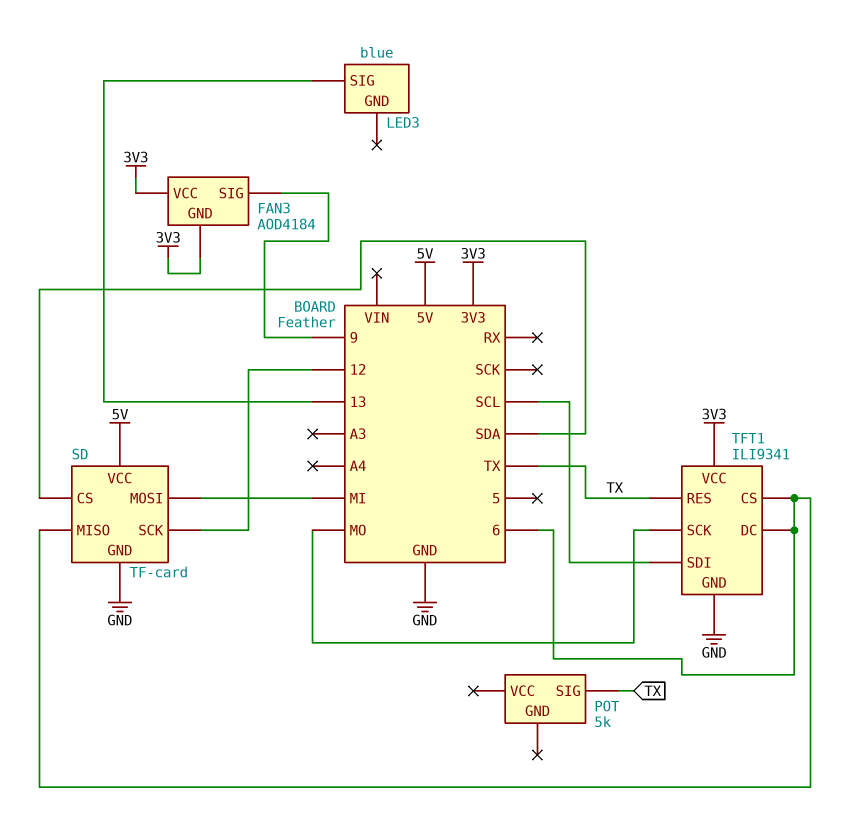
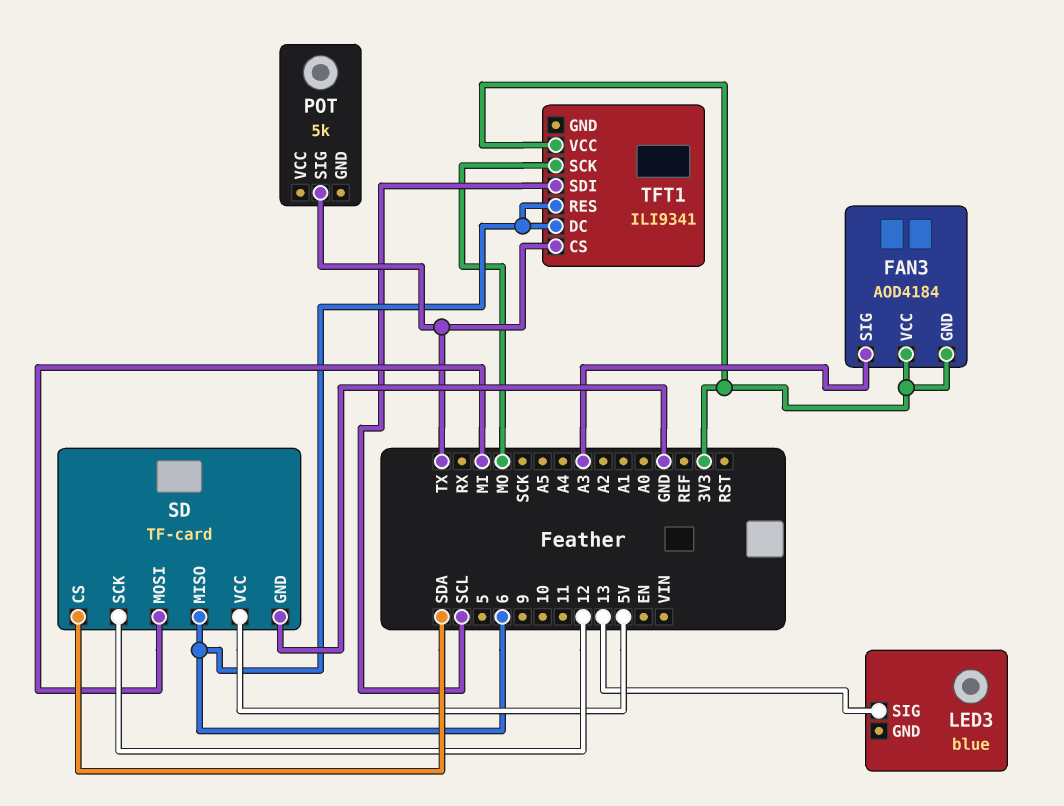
FAN3 pin SIG: 9 -> A3
TFT1 pin CS: 6 -> TX
TFT1 pin GND: GND -> none
TFT1 pin RES: TX -> 6

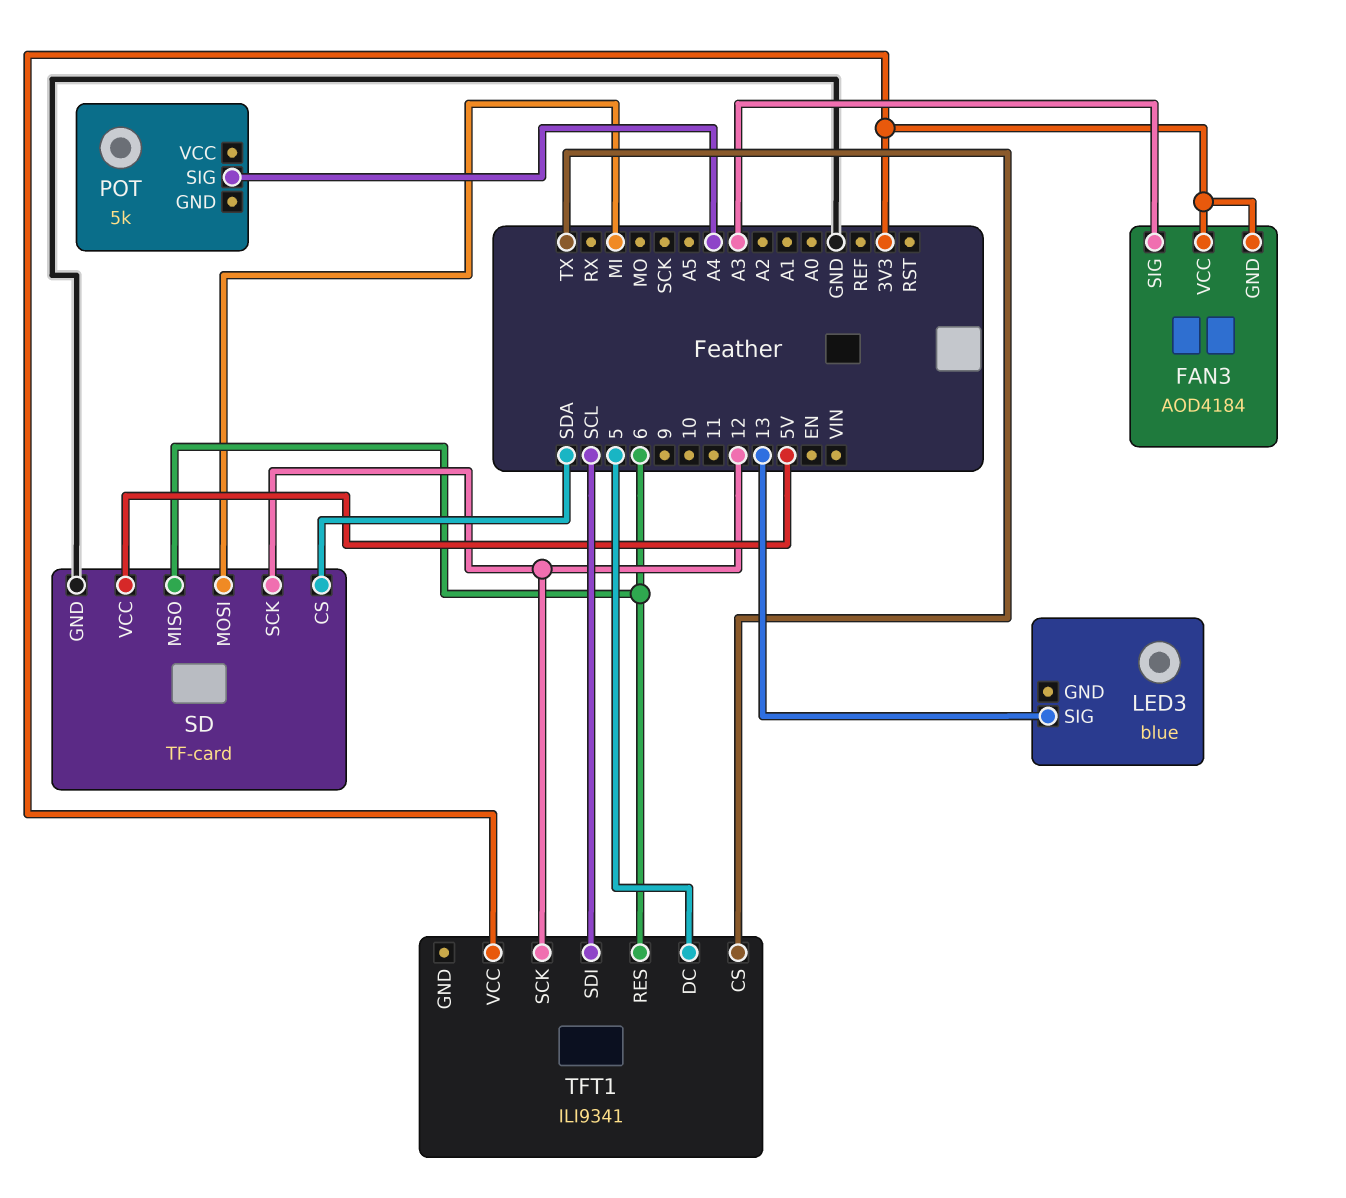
POT pin SIG: TX -> A4
TFT1 pin DC: 6 -> 5
TFT1 pin SCK: MO -> 12

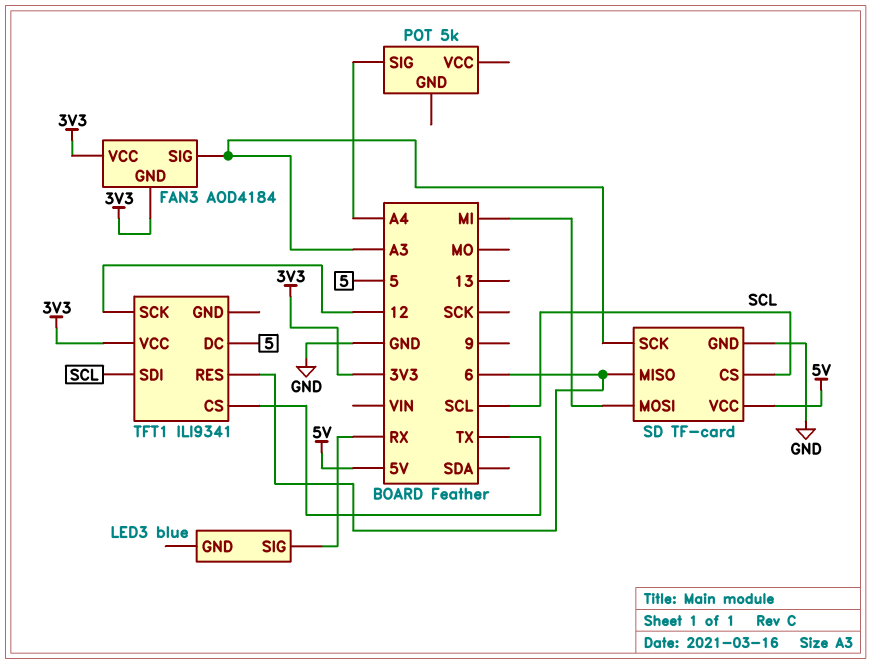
LED3 pin SIG: 13 -> RX
SD pin CS: SDA -> SCL
SD pin SCK: 12 -> A3

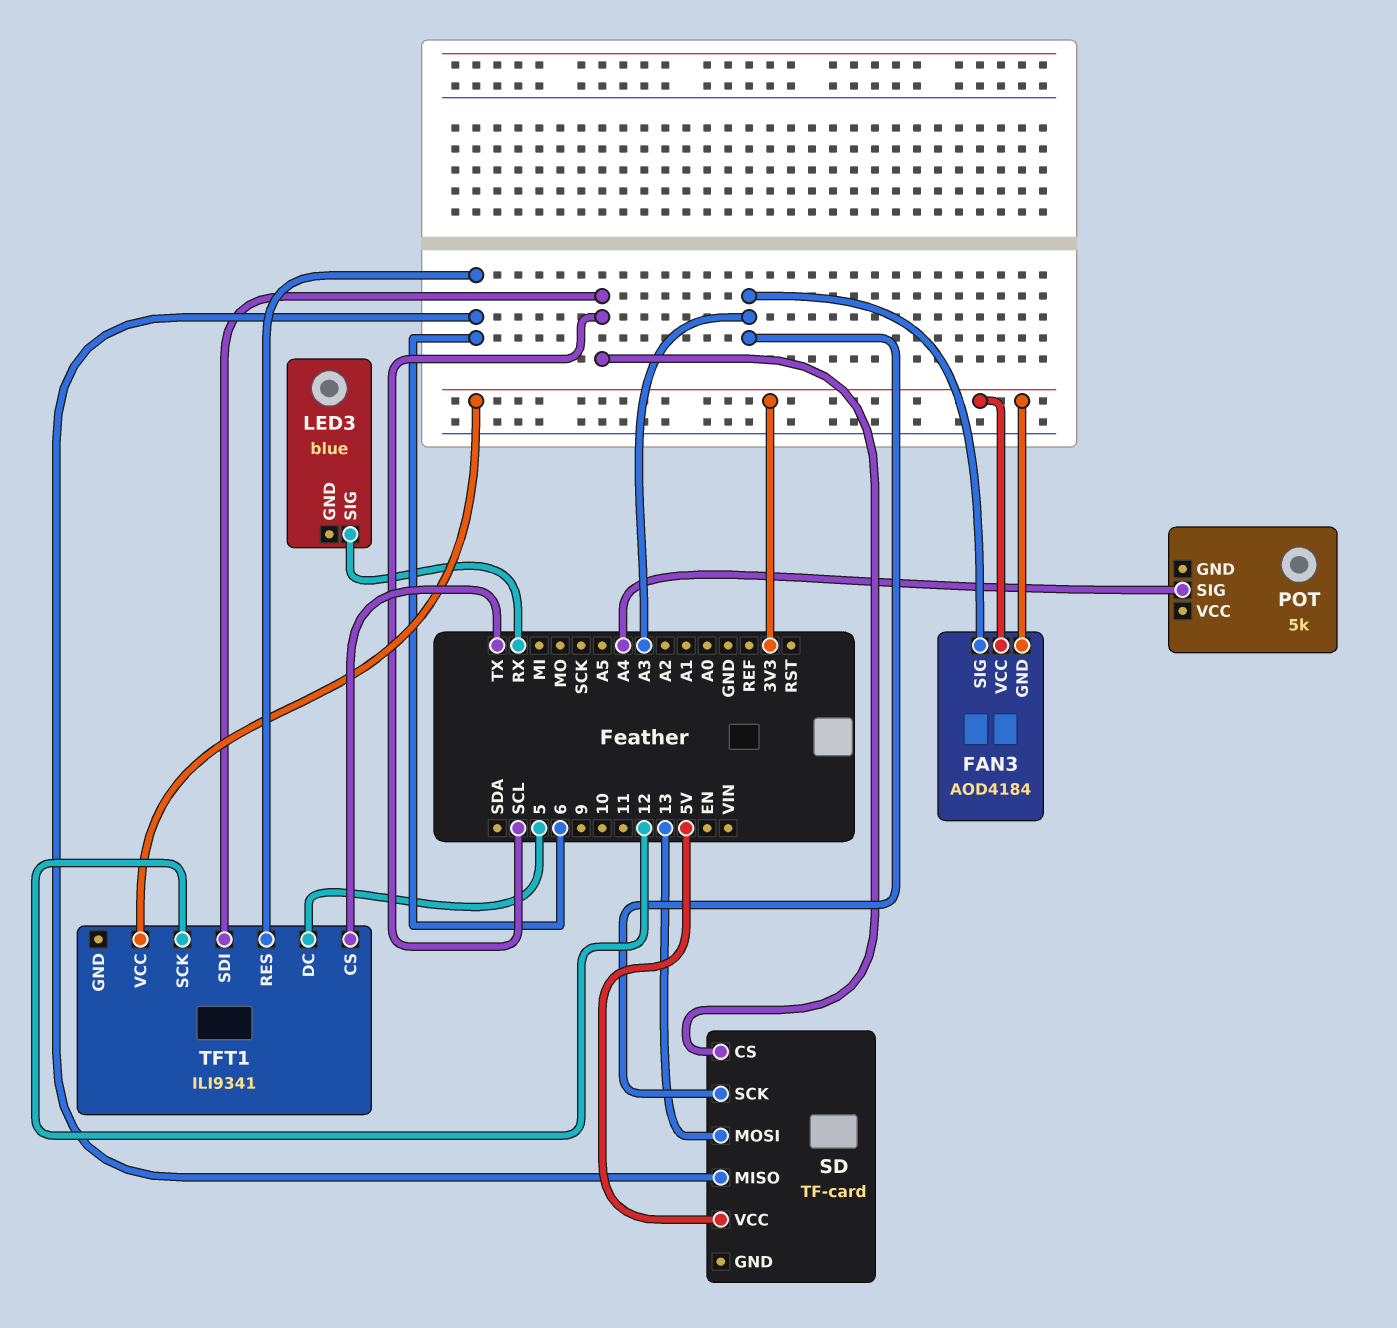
SD pin GND: GND -> none
SD pin MOSI: MI -> 13

